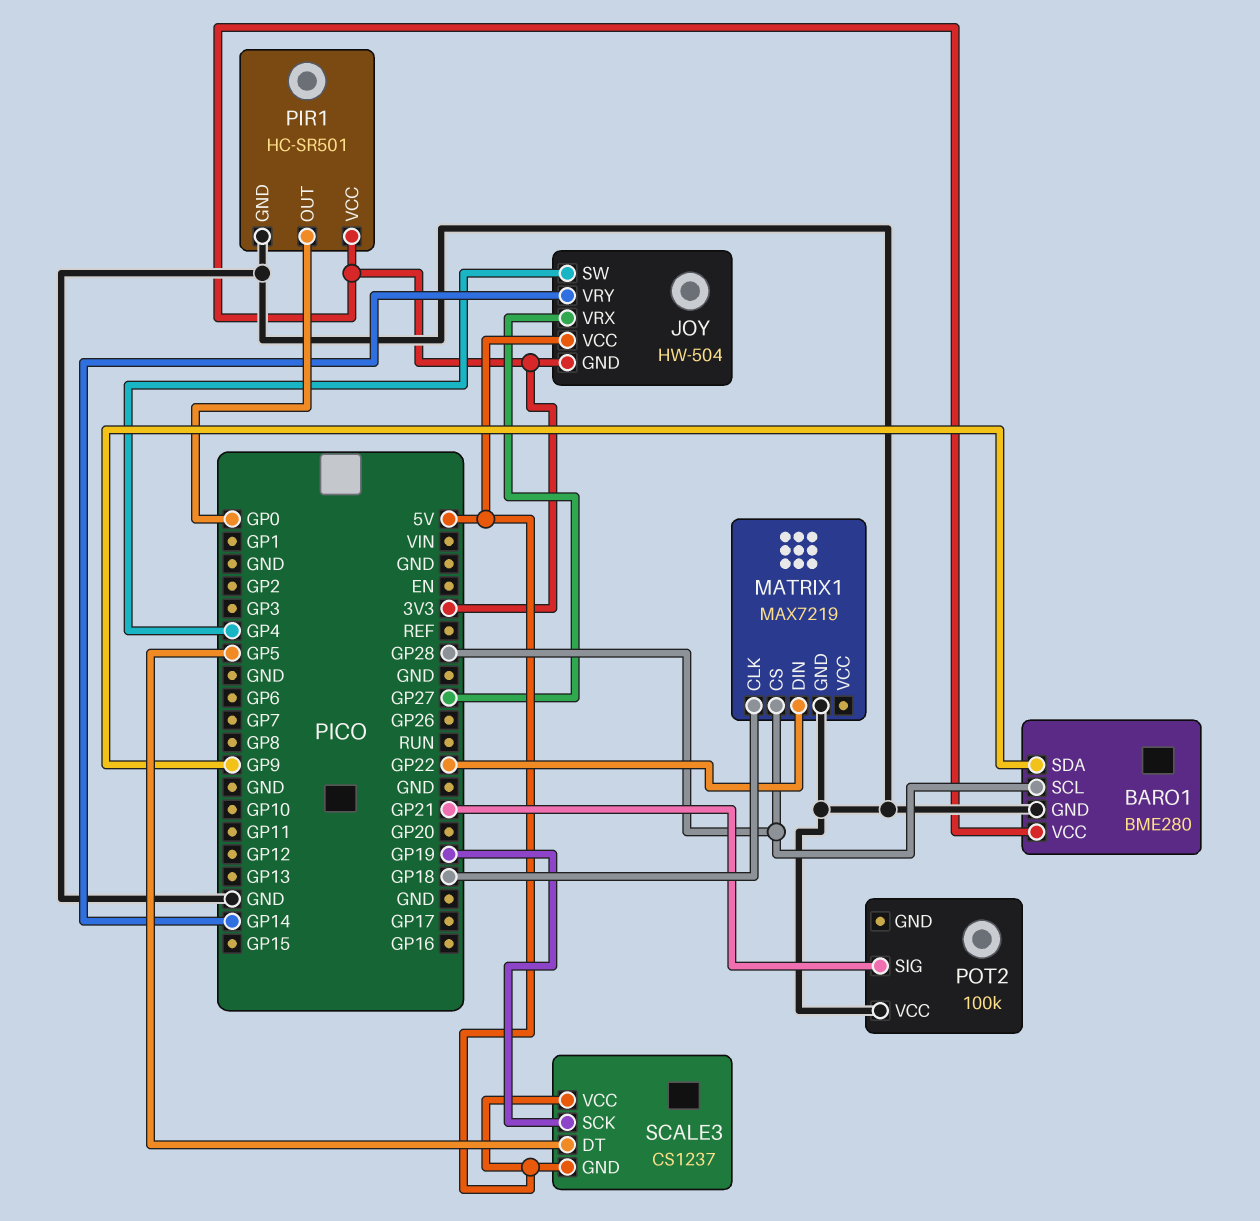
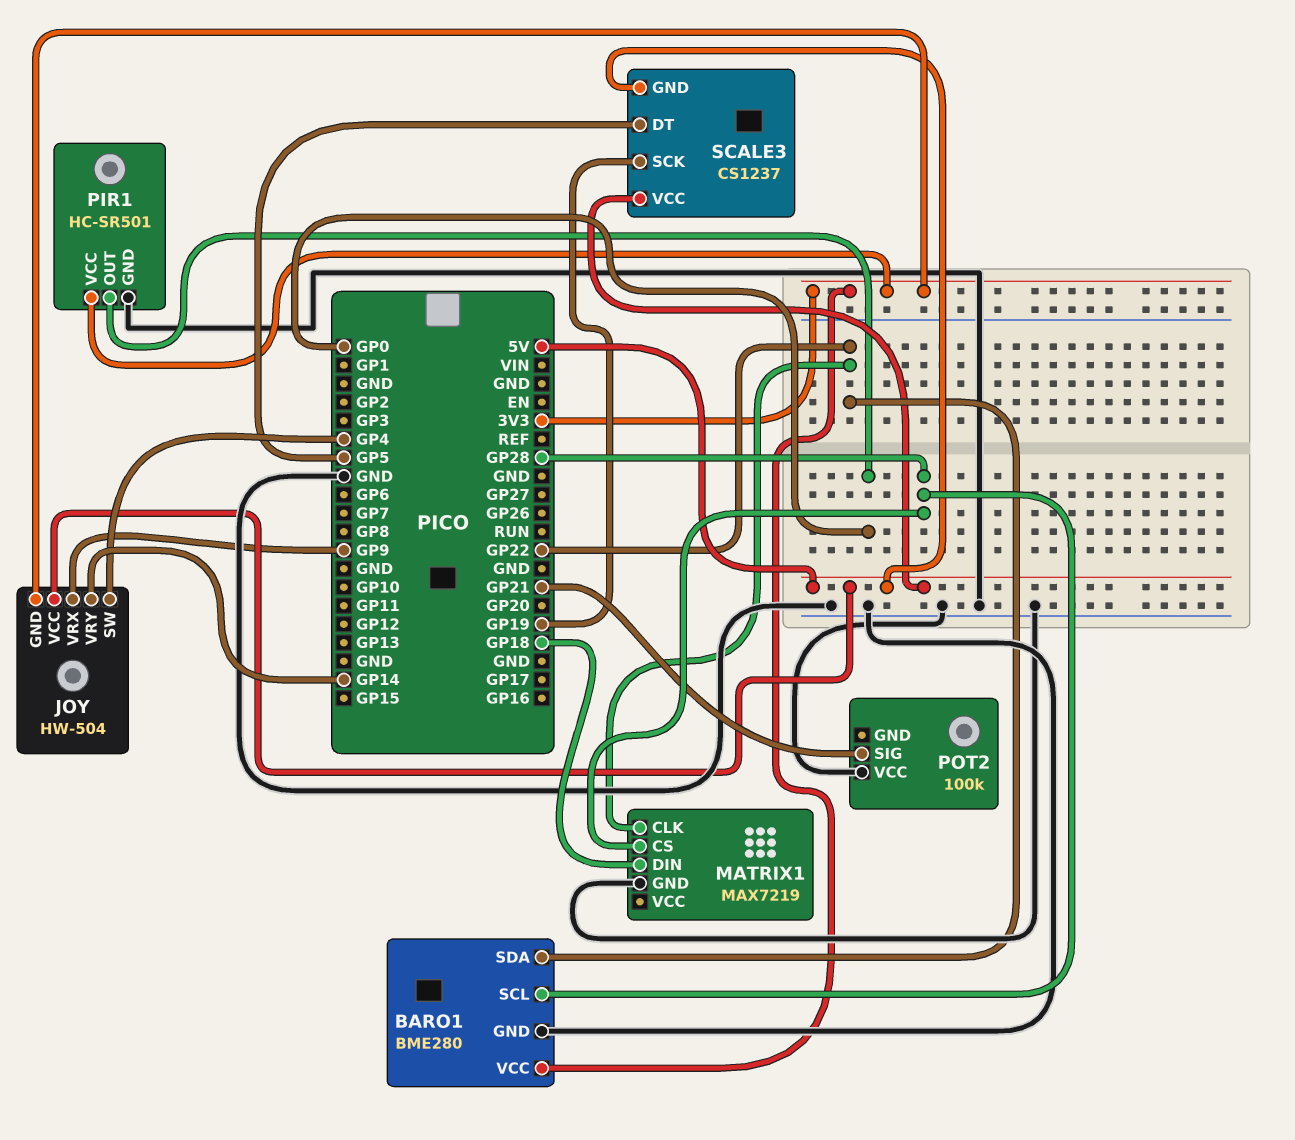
BARO1 pin SDA: GP9 -> GP22
JOY pin VRX: GP27 -> GP9
MATRIX1 pin CLK: GP18 -> GP22
MATRIX1 pin DIN: GP22 -> GP18

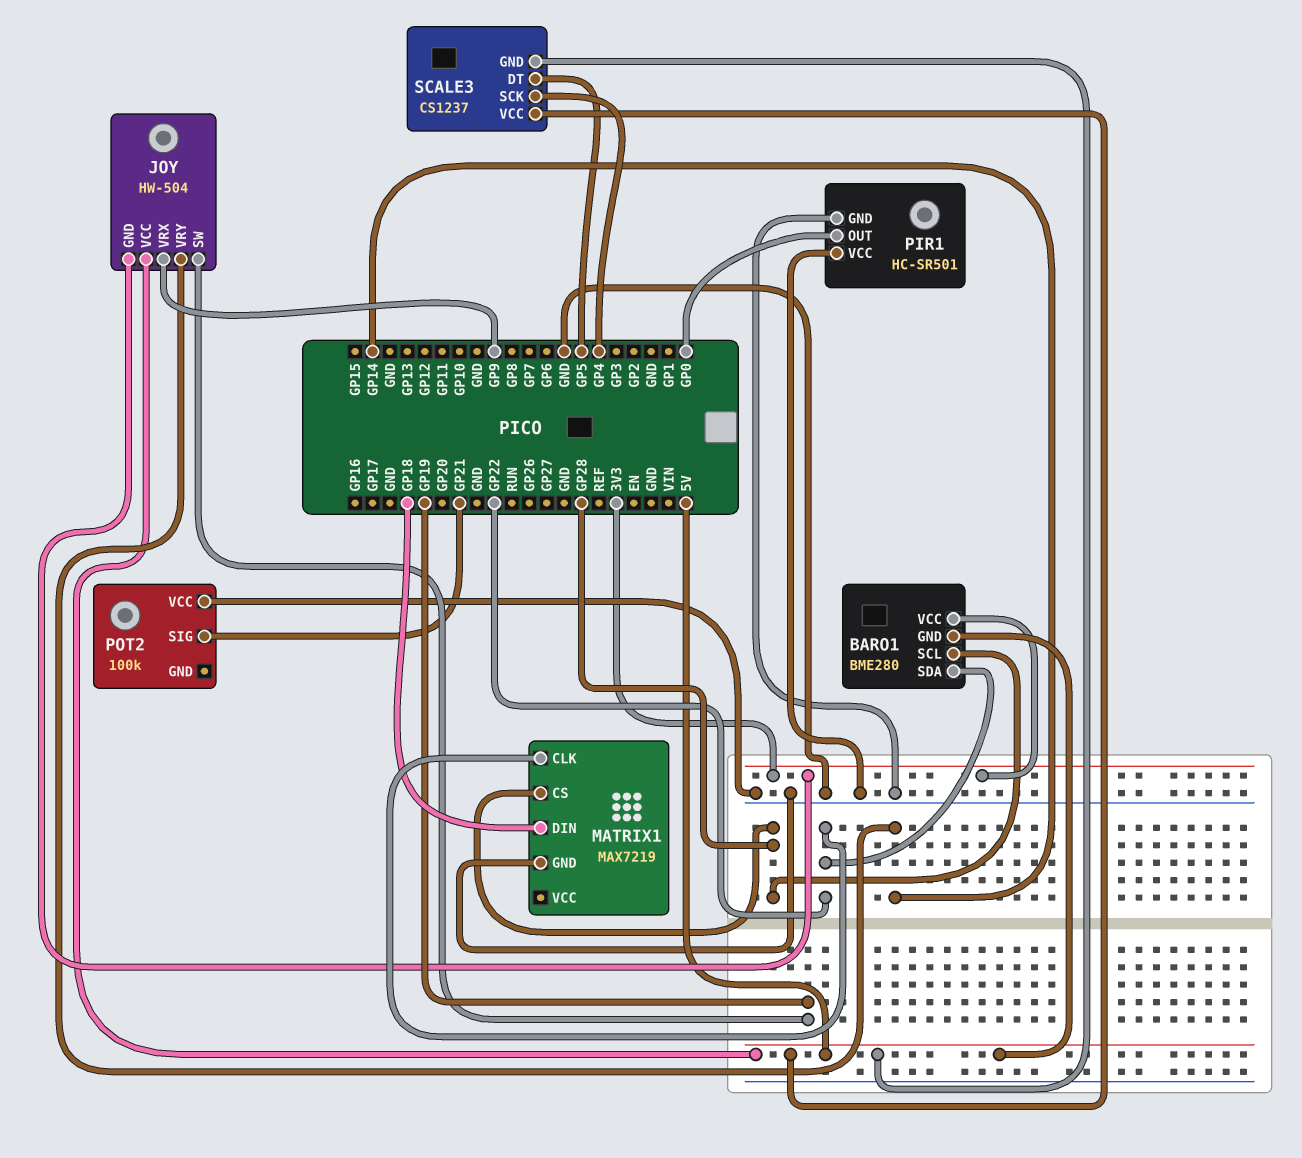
BARO1 pin GND: GND -> 5V
JOY pin SW: GP4 -> GP19
PIR1 pin VCC: 3V3 -> GND
SCALE3 pin SCK: GP19 -> GP4

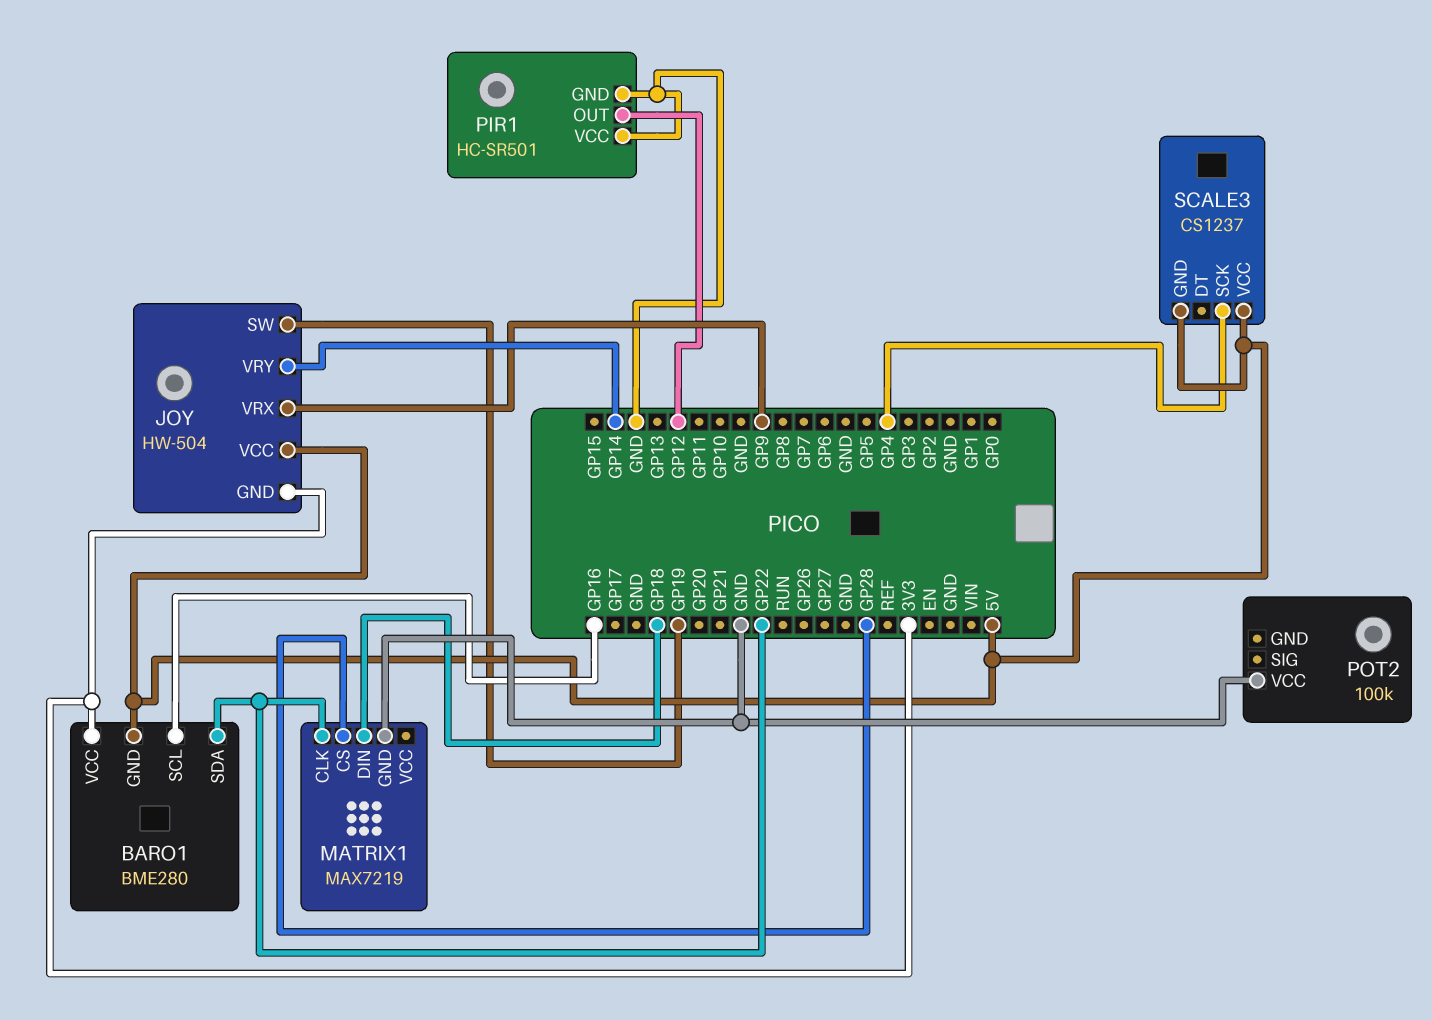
BARO1 pin SCL: GP28 -> GP16
PIR1 pin OUT: GP0 -> GP12
POT2 pin SIG: GP21 -> none
SCALE3 pin DT: GP5 -> none

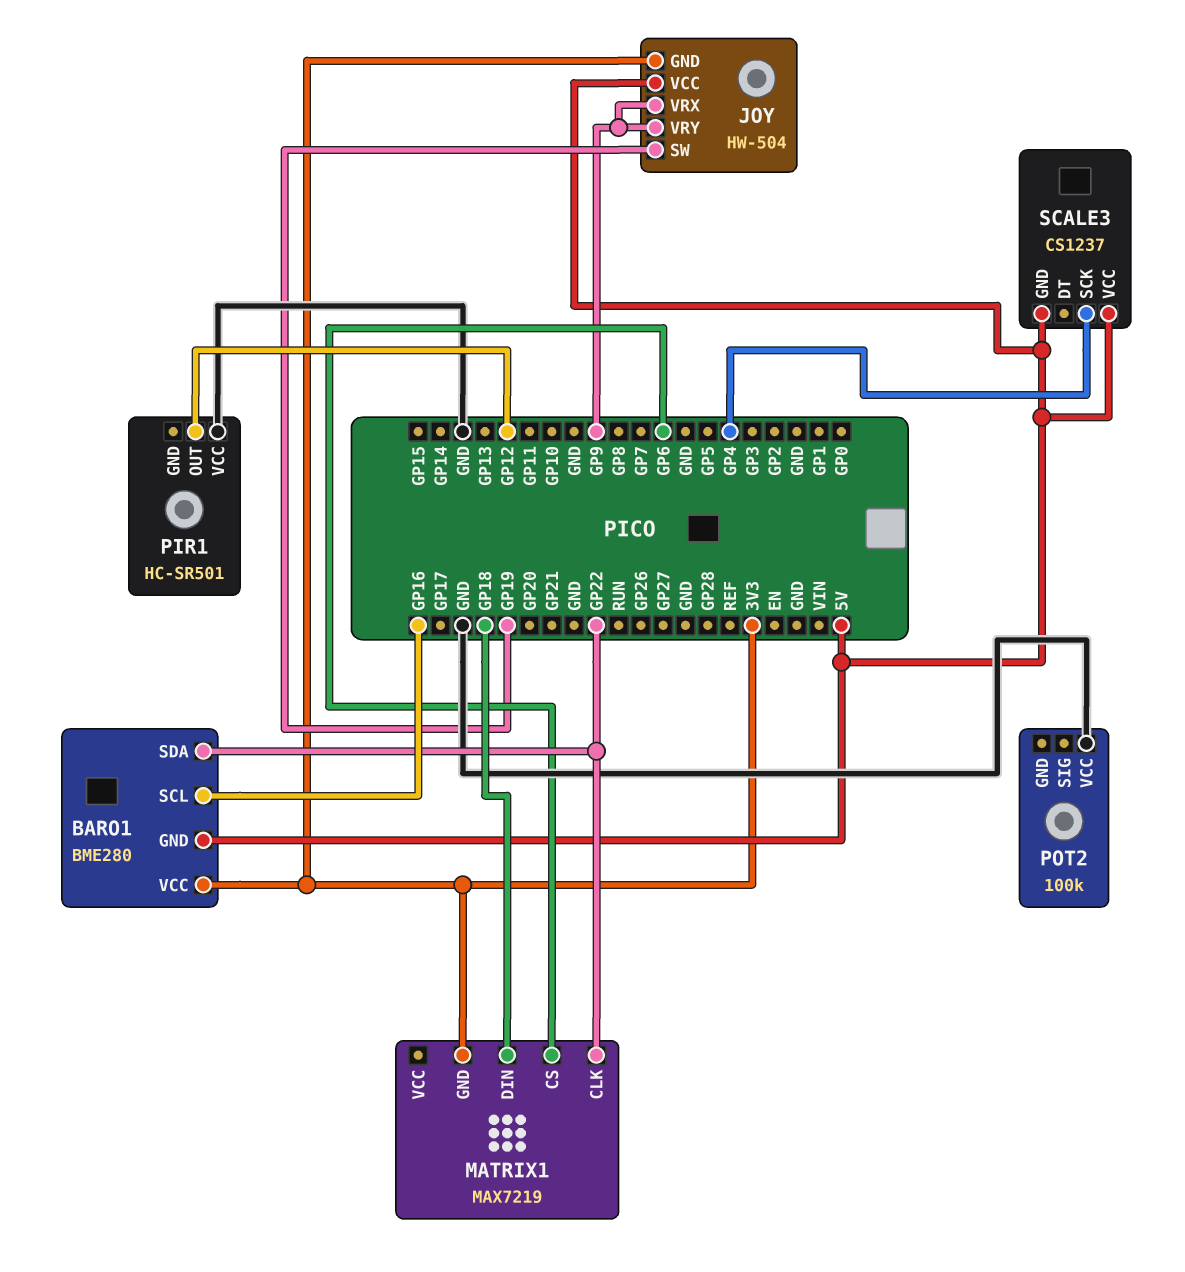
JOY pin VRY: GP14 -> GP9
MATRIX1 pin CS: GP28 -> GP6
MATRIX1 pin GND: GND -> 3V3
PIR1 pin GND: GND -> none

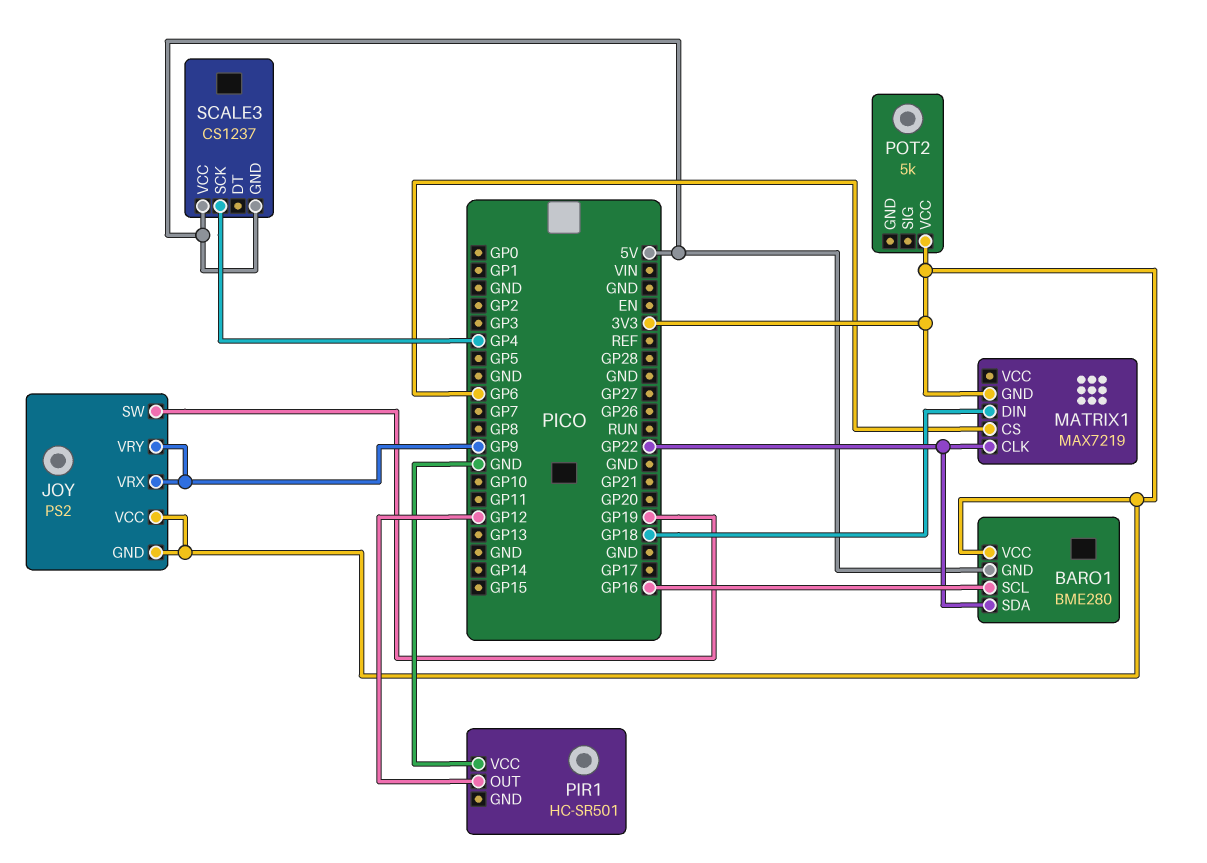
JOY: HW-504 -> PS2
JOY pin VCC: 5V -> 3V3
POT2: 100k -> 5k
POT2 pin VCC: GND -> 3V3

